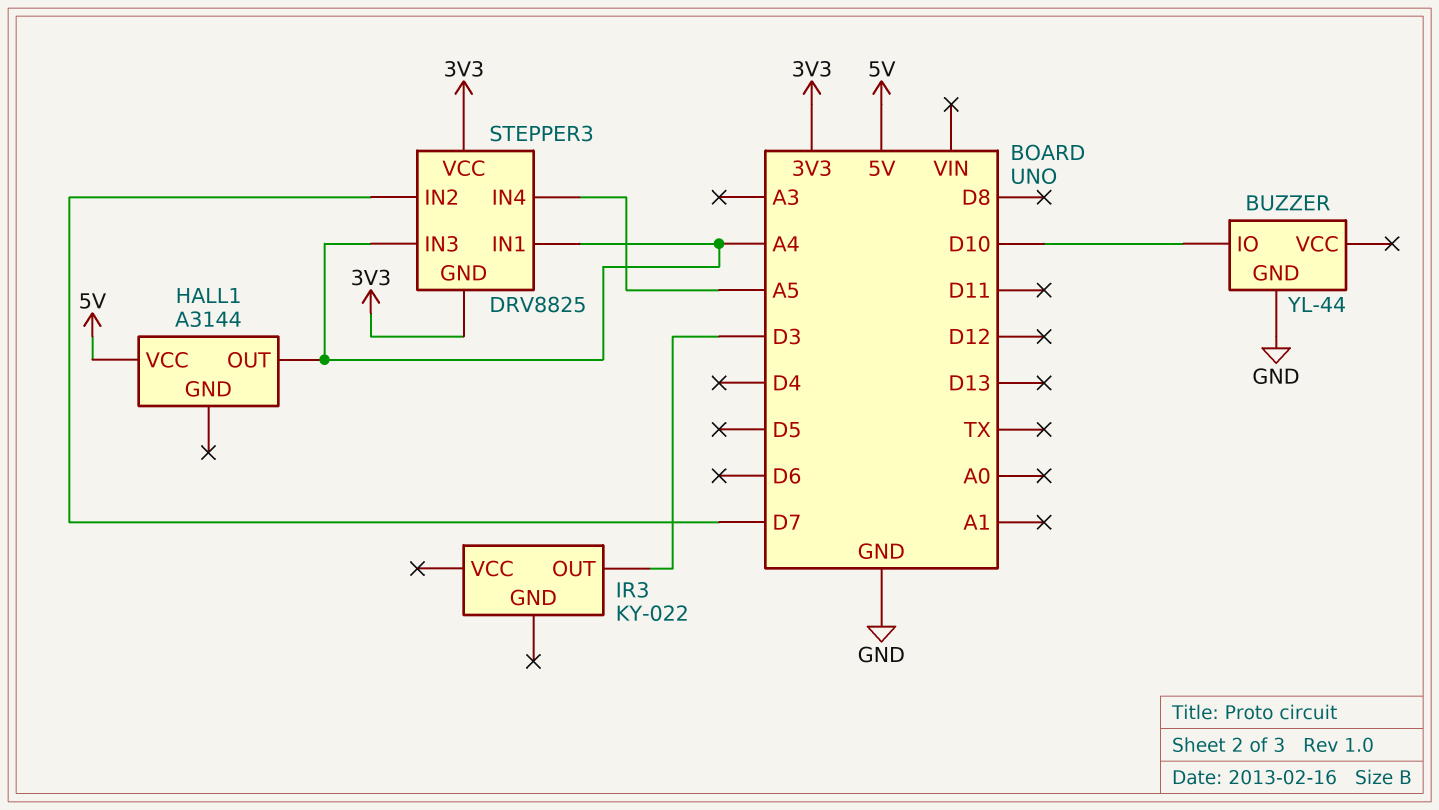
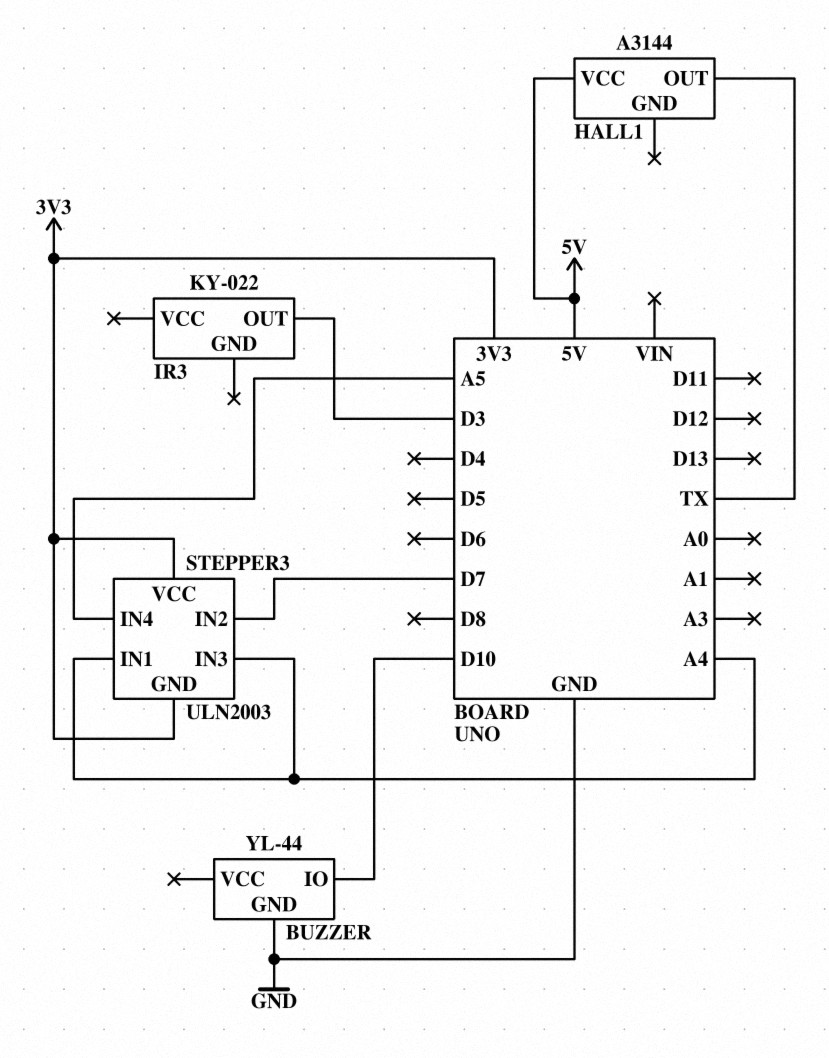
HALL1 pin OUT: A4 -> TX
STEPPER3: DRV8825 -> ULN2003

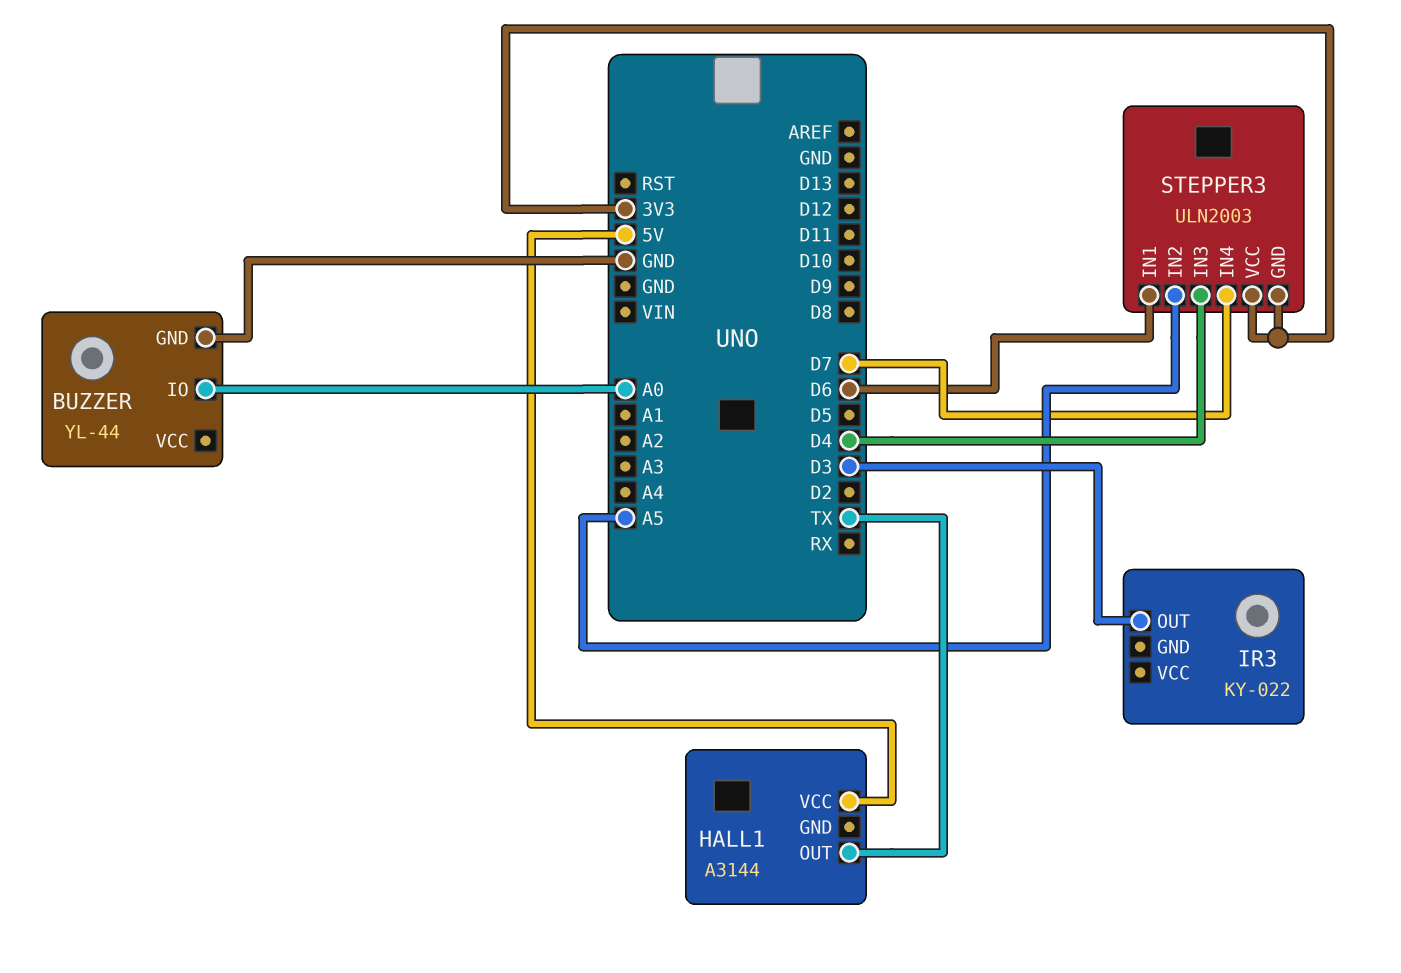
BUZZER pin IO: D10 -> A0
STEPPER3 pin IN1: A4 -> D6
STEPPER3 pin IN2: D7 -> A5
STEPPER3 pin IN3: A4 -> D4
STEPPER3 pin IN4: A5 -> D7

